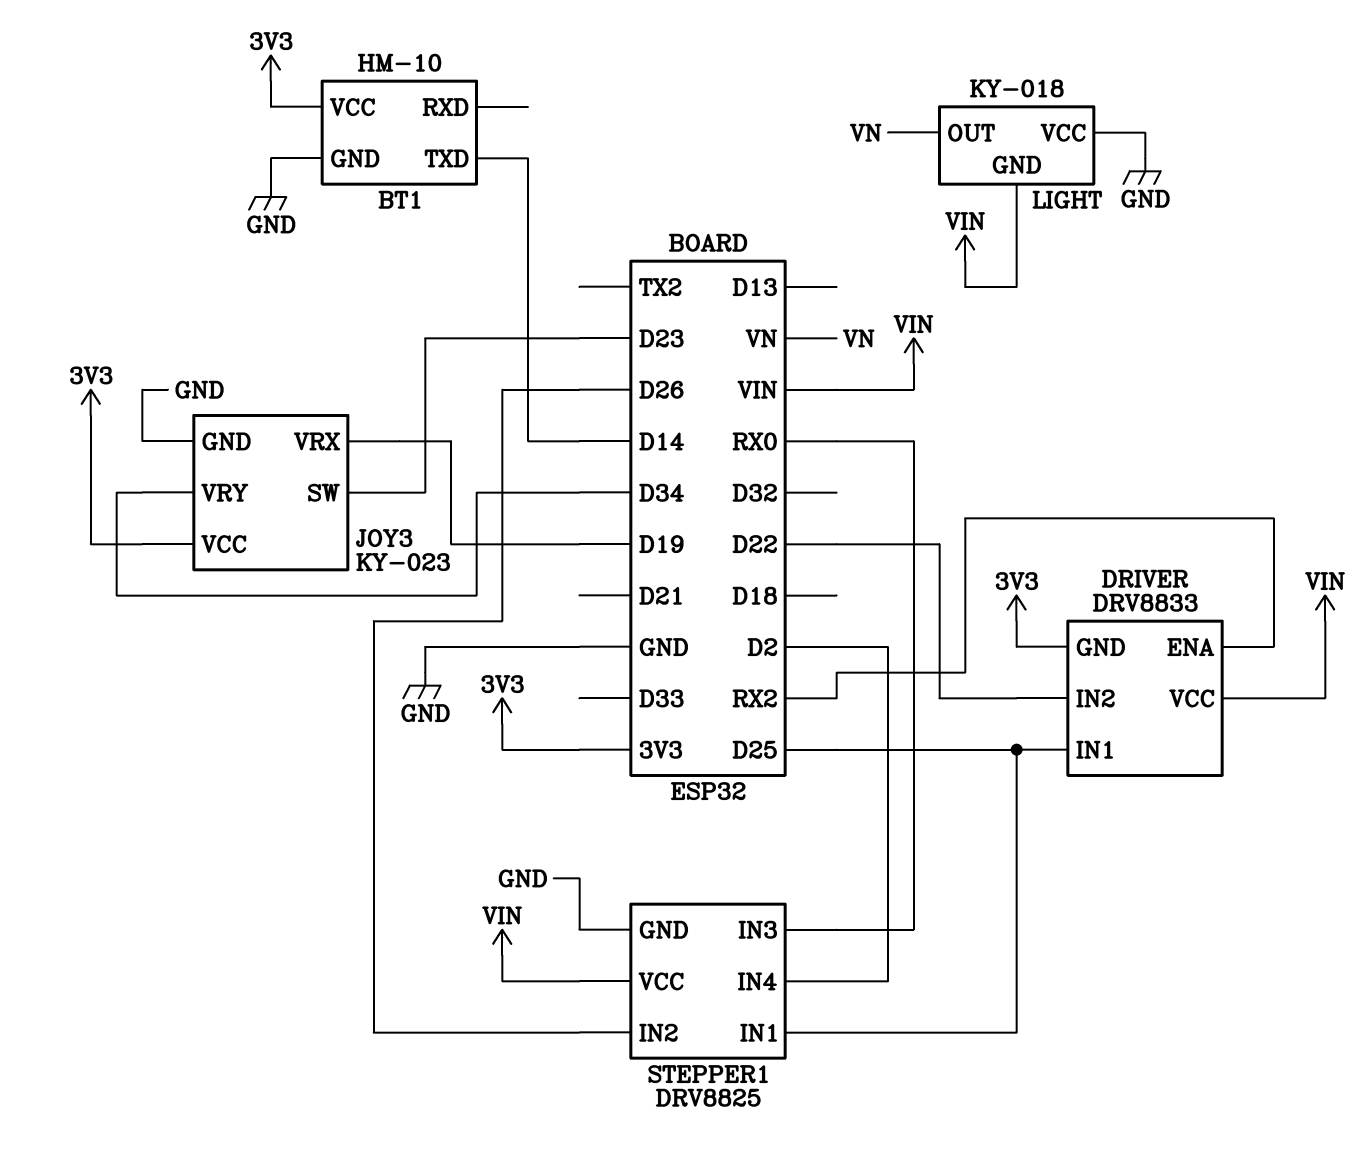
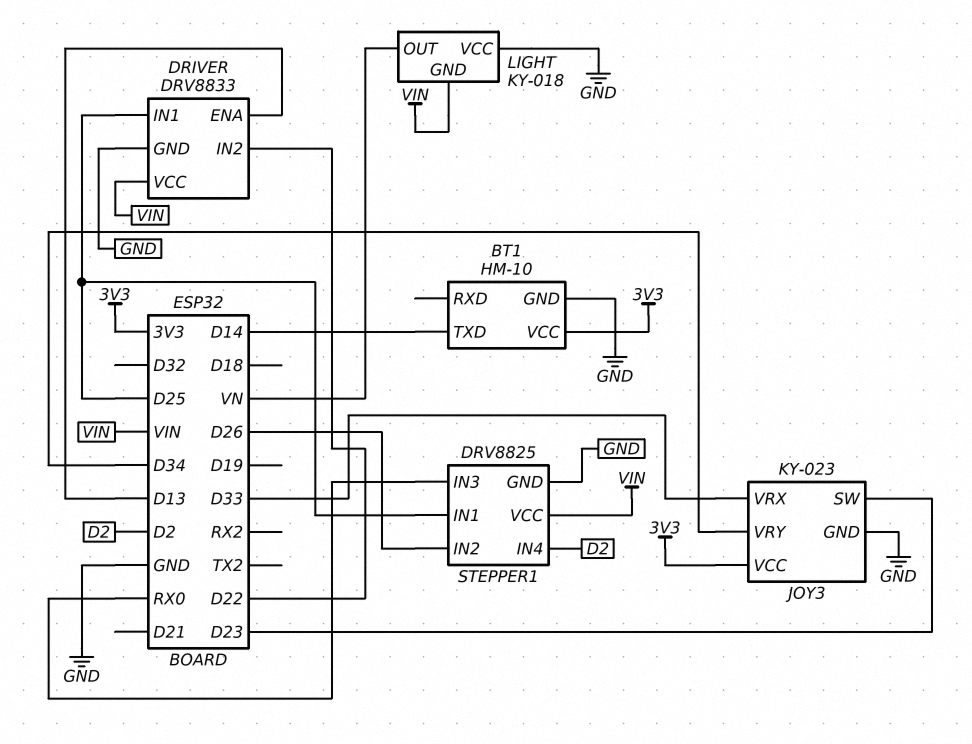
DRIVER pin ENA: RX2 -> D13
DRIVER pin GND: 3V3 -> GND
JOY3 pin VRX: D19 -> D33

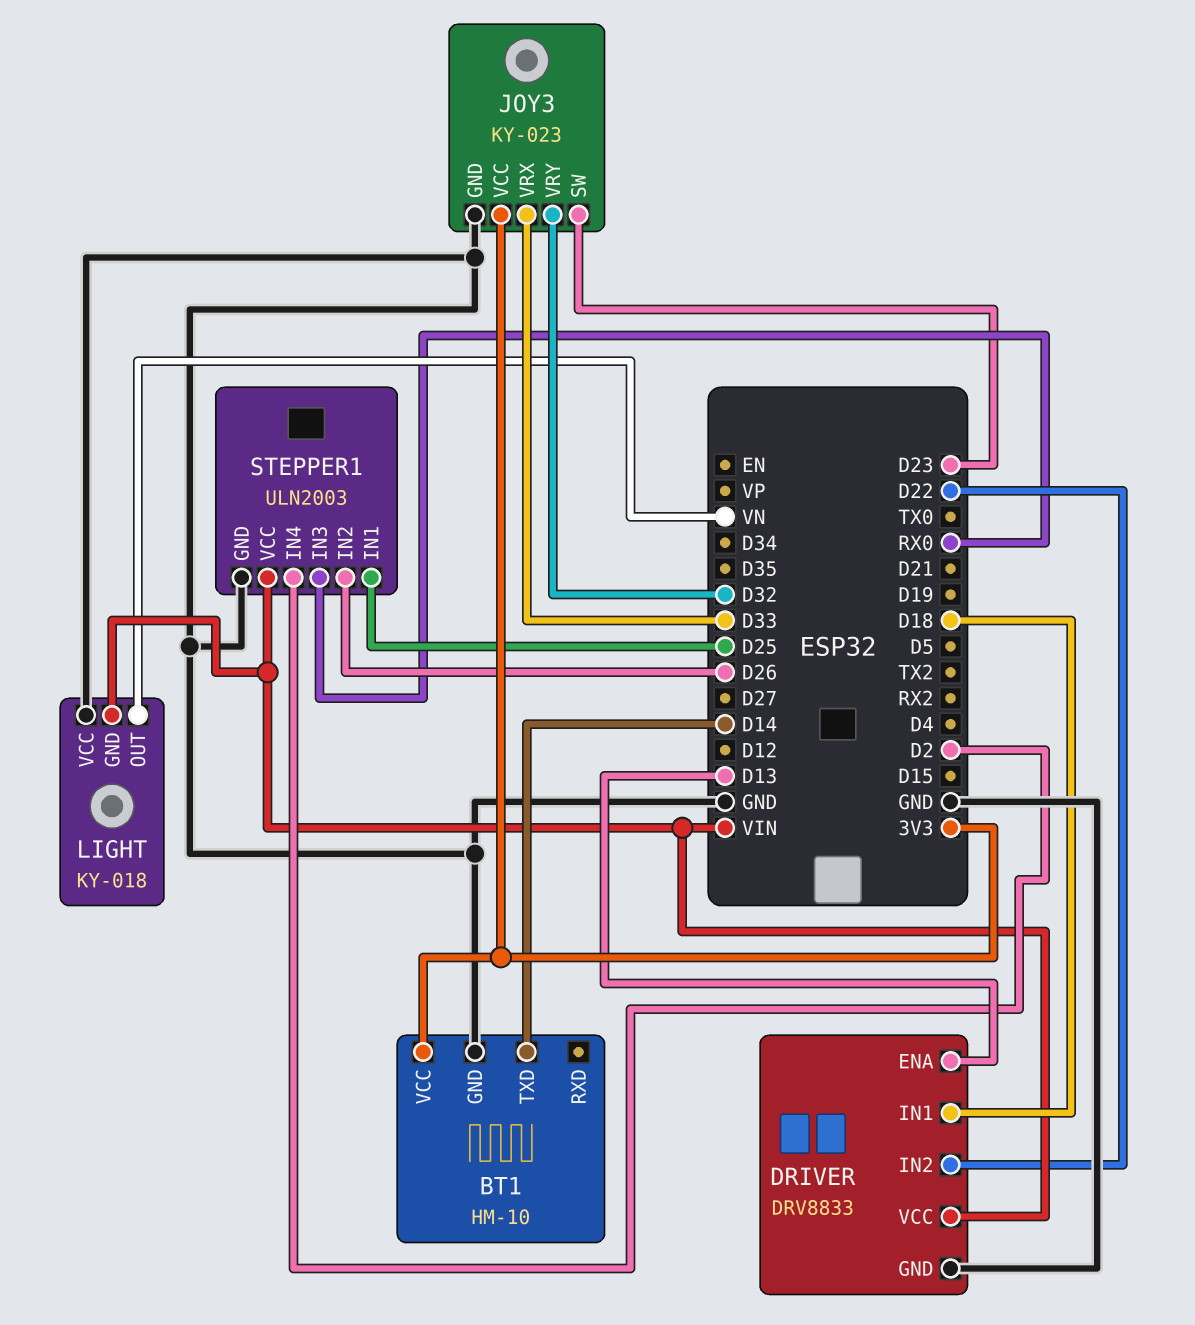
DRIVER pin IN1: D25 -> D18
JOY3 pin VRY: D34 -> D32
STEPPER1: DRV8825 -> ULN2003

